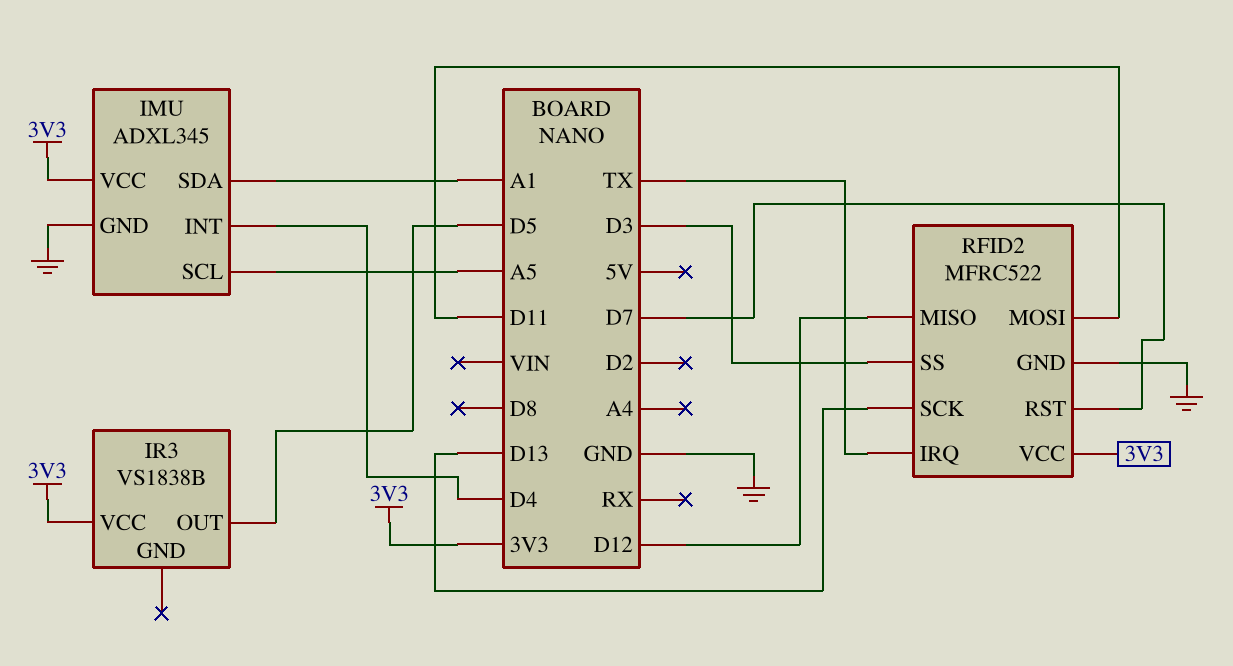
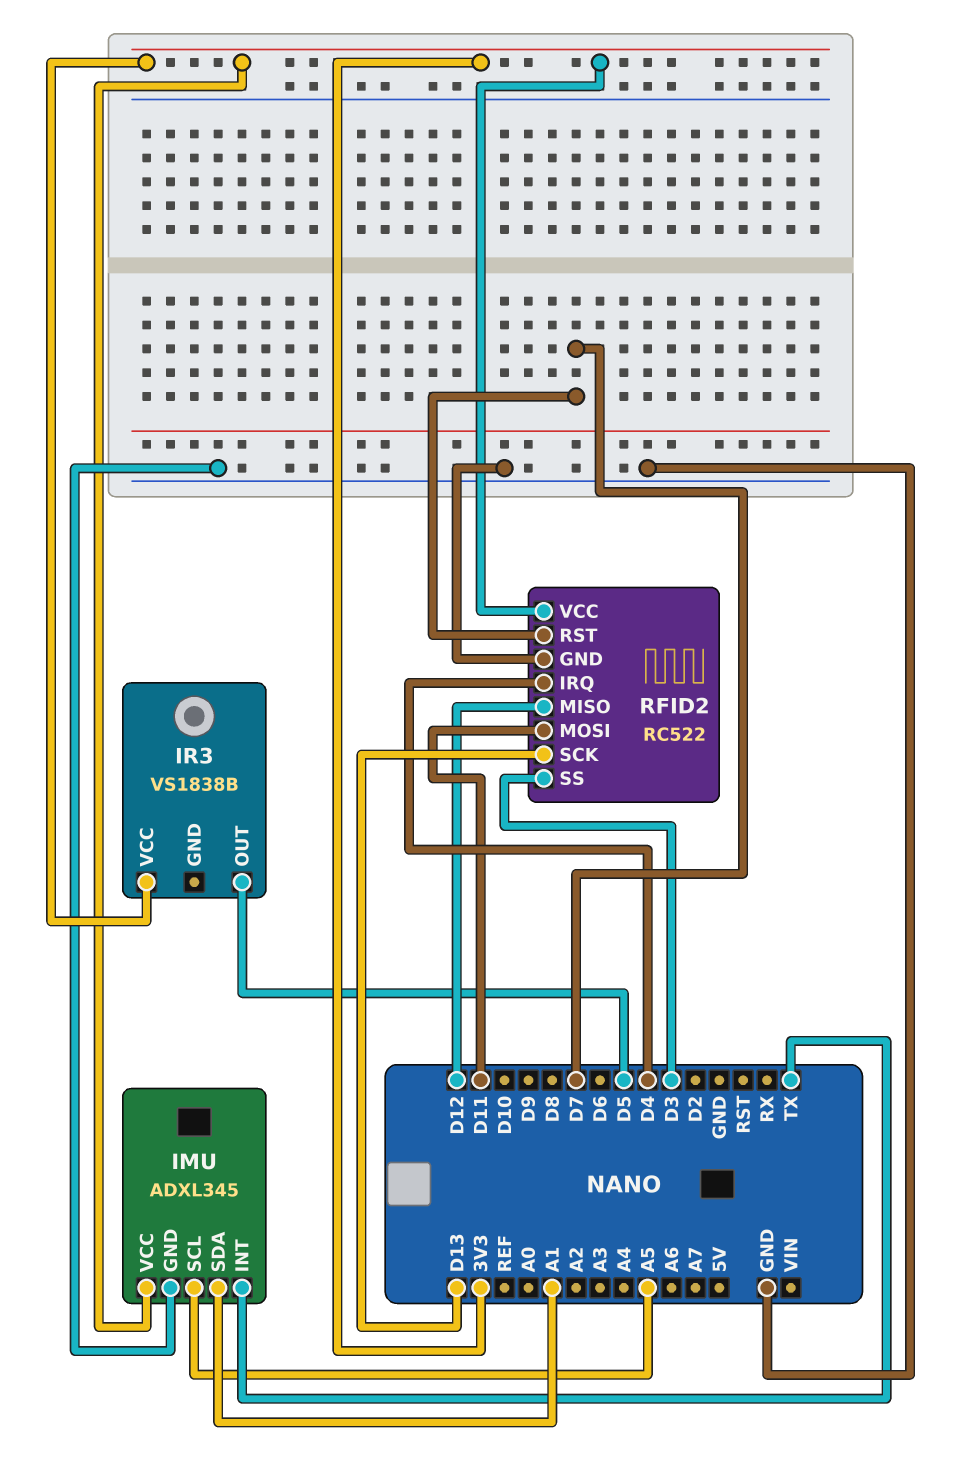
IMU pin INT: D4 -> TX
RFID2: MFRC522 -> RC522
RFID2 pin IRQ: TX -> D4

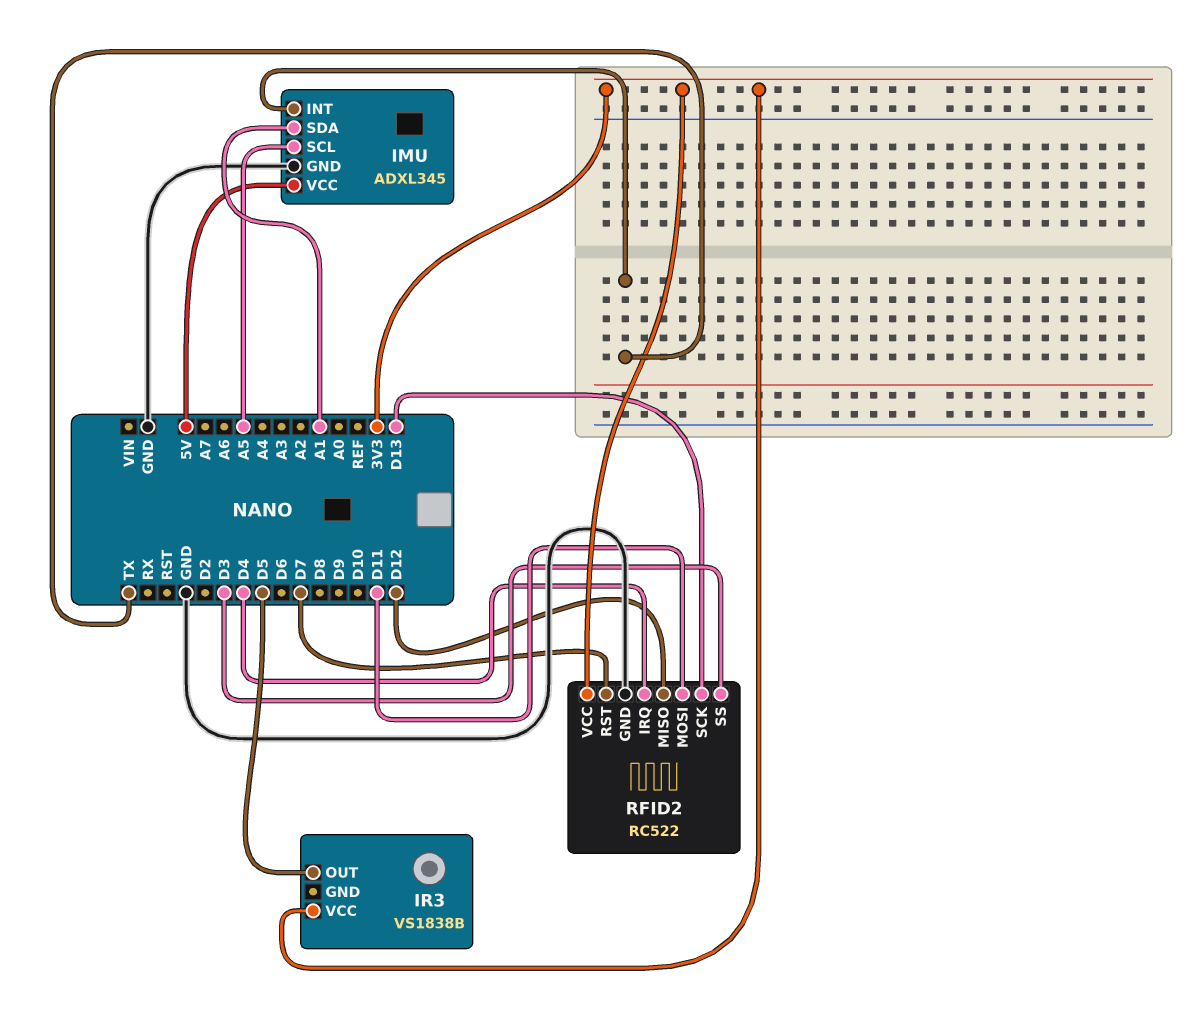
IMU pin VCC: 3V3 -> 5V

